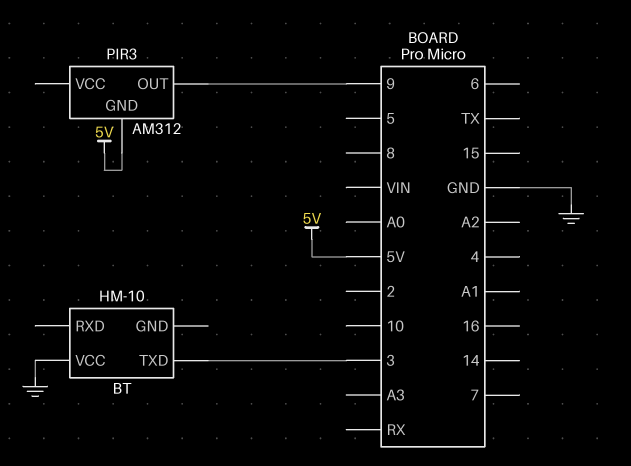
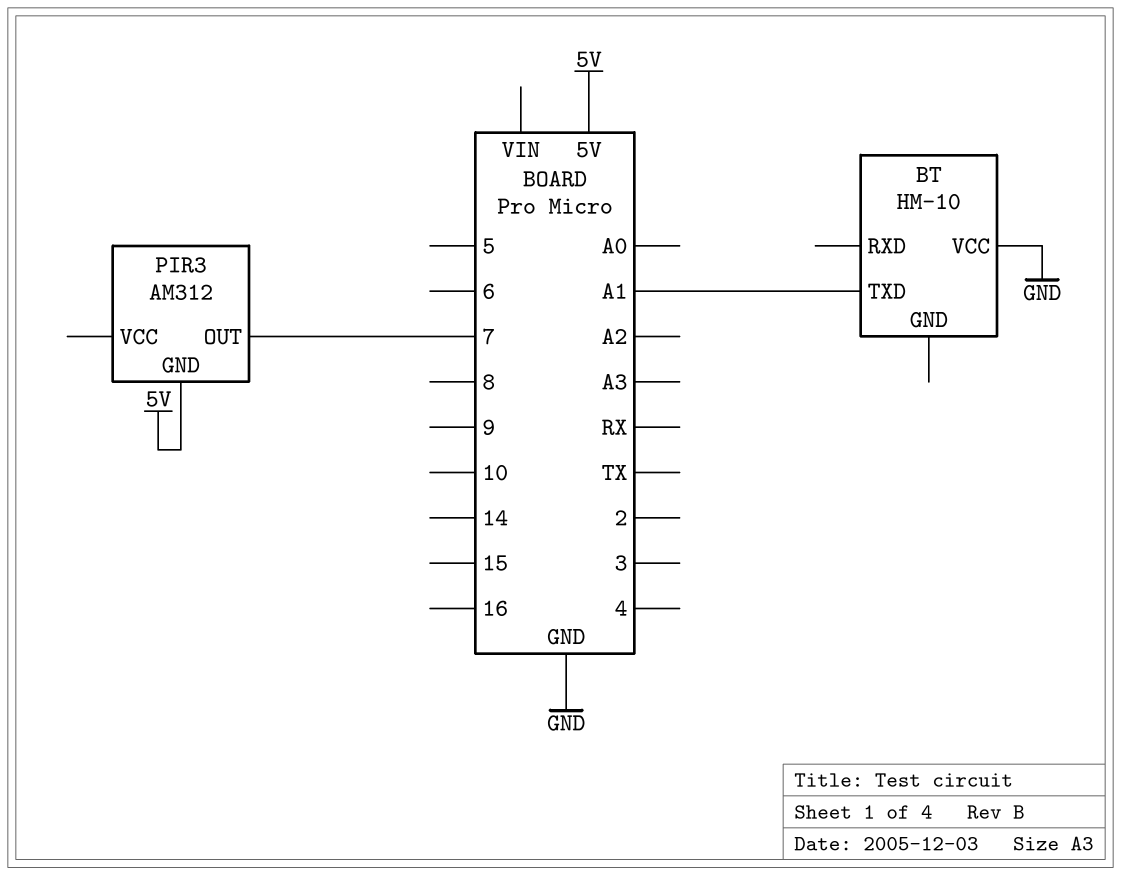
BT pin TXD: 3 -> A1
PIR3 pin OUT: 9 -> 7

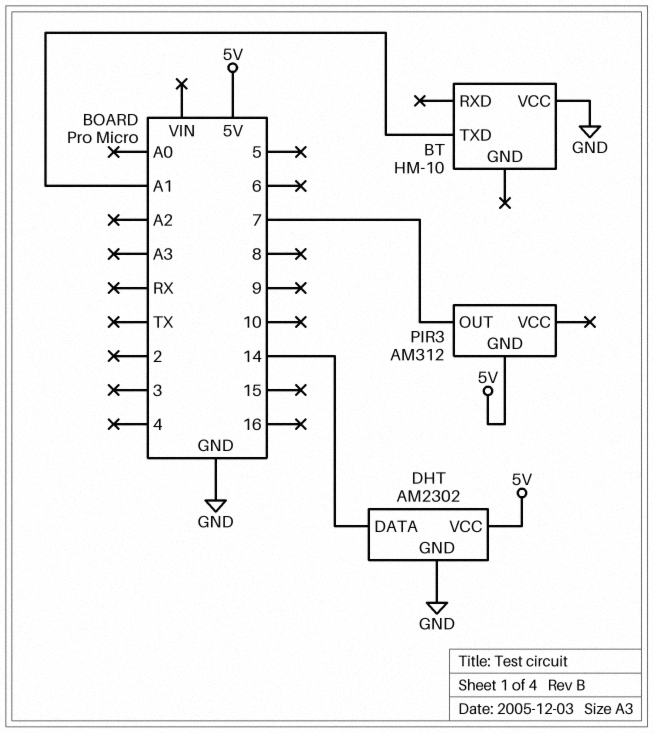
DHT: none -> AM2302
DHT pin DATA: none -> 14
DHT pin GND: none -> GND
DHT pin VCC: none -> 5V

